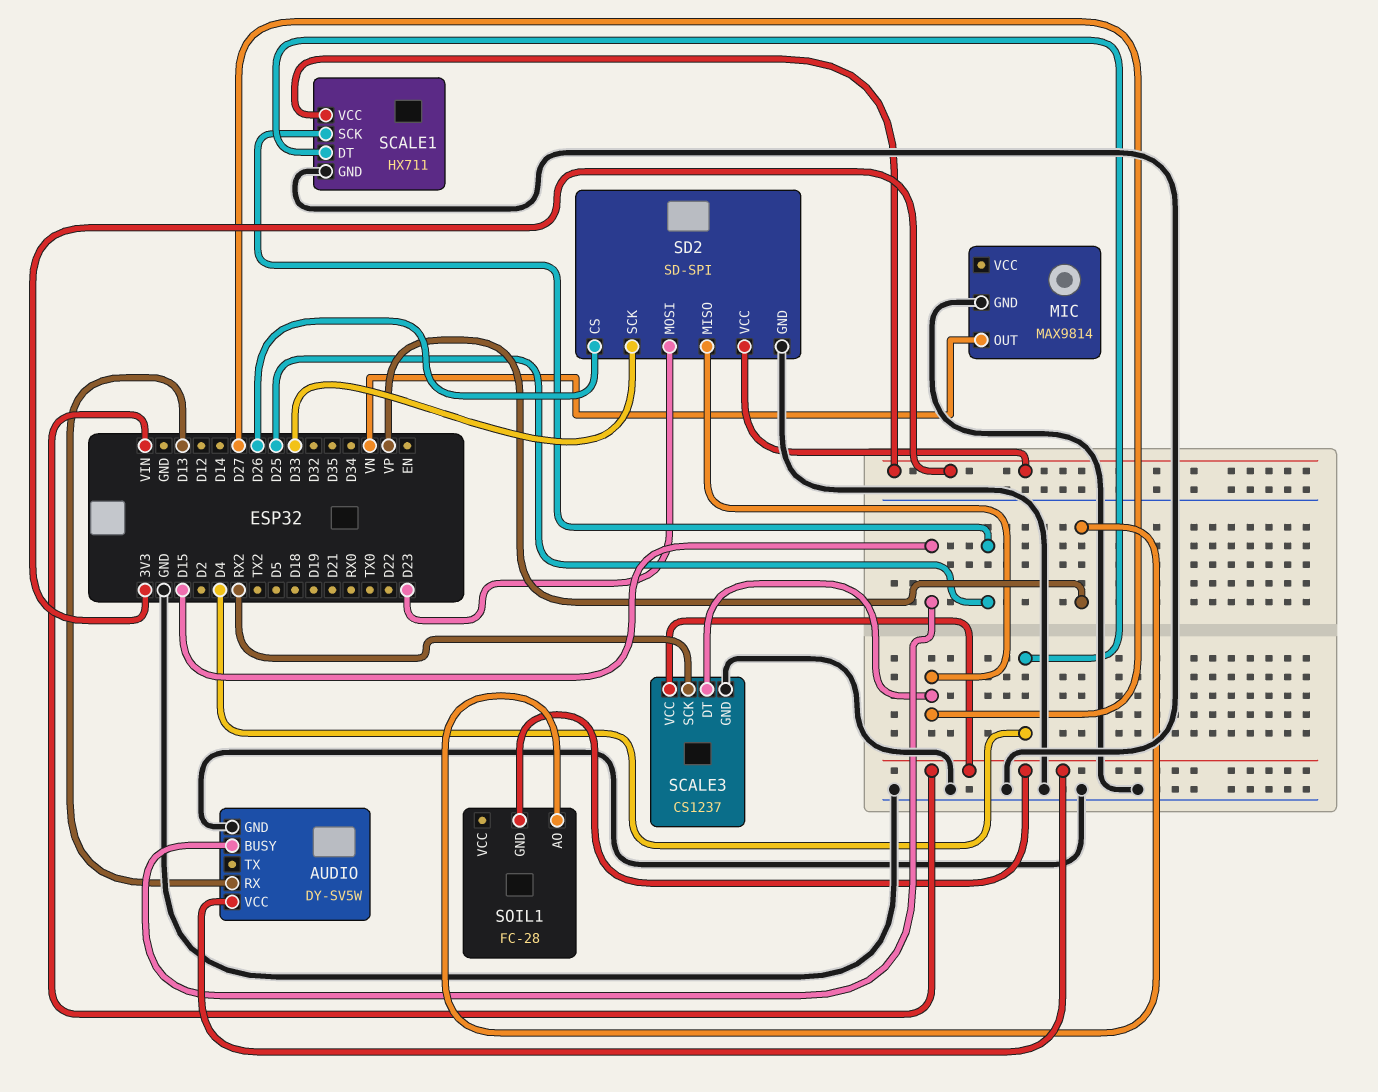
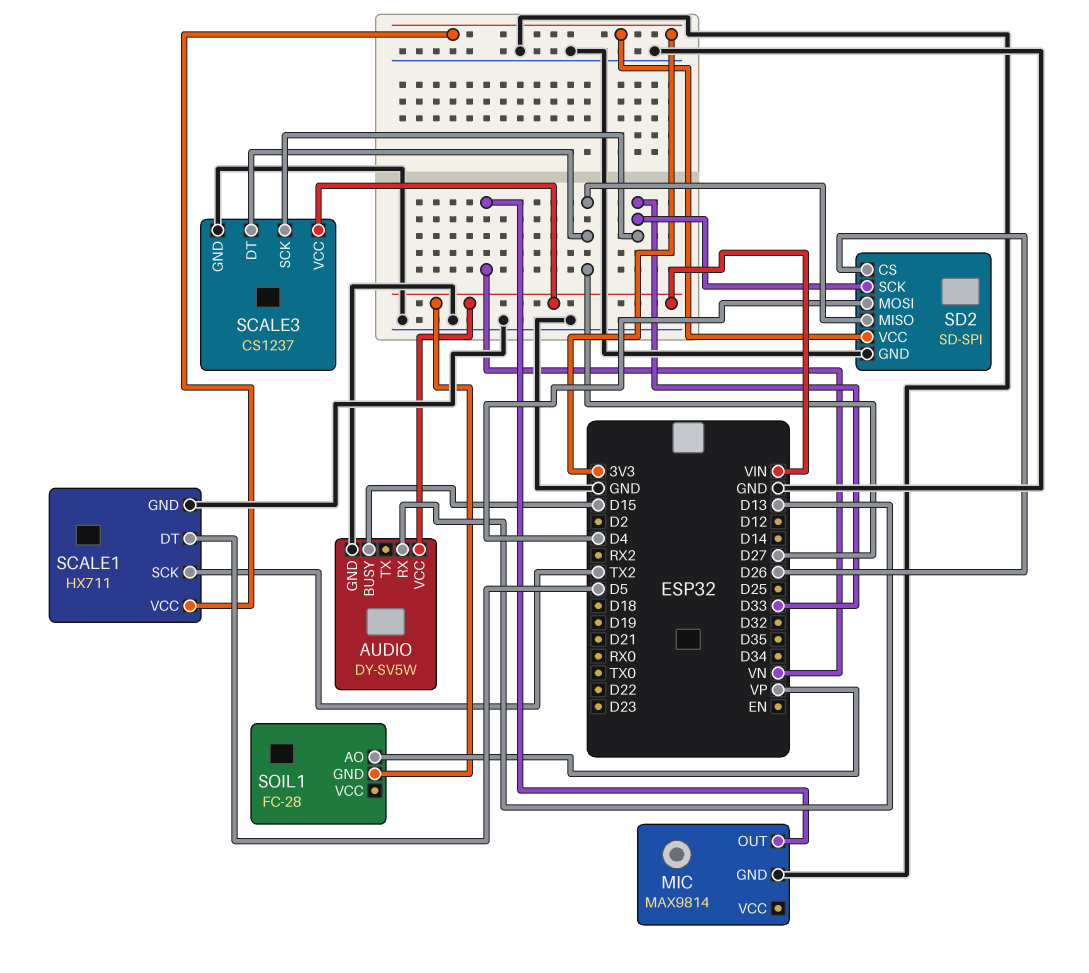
SCALE1 pin DT: D4 -> D5
SCALE1 pin SCK: D25 -> TX2
SCALE3 pin SCK: RX2 -> D33
SD2 pin MOSI: D23 -> D4

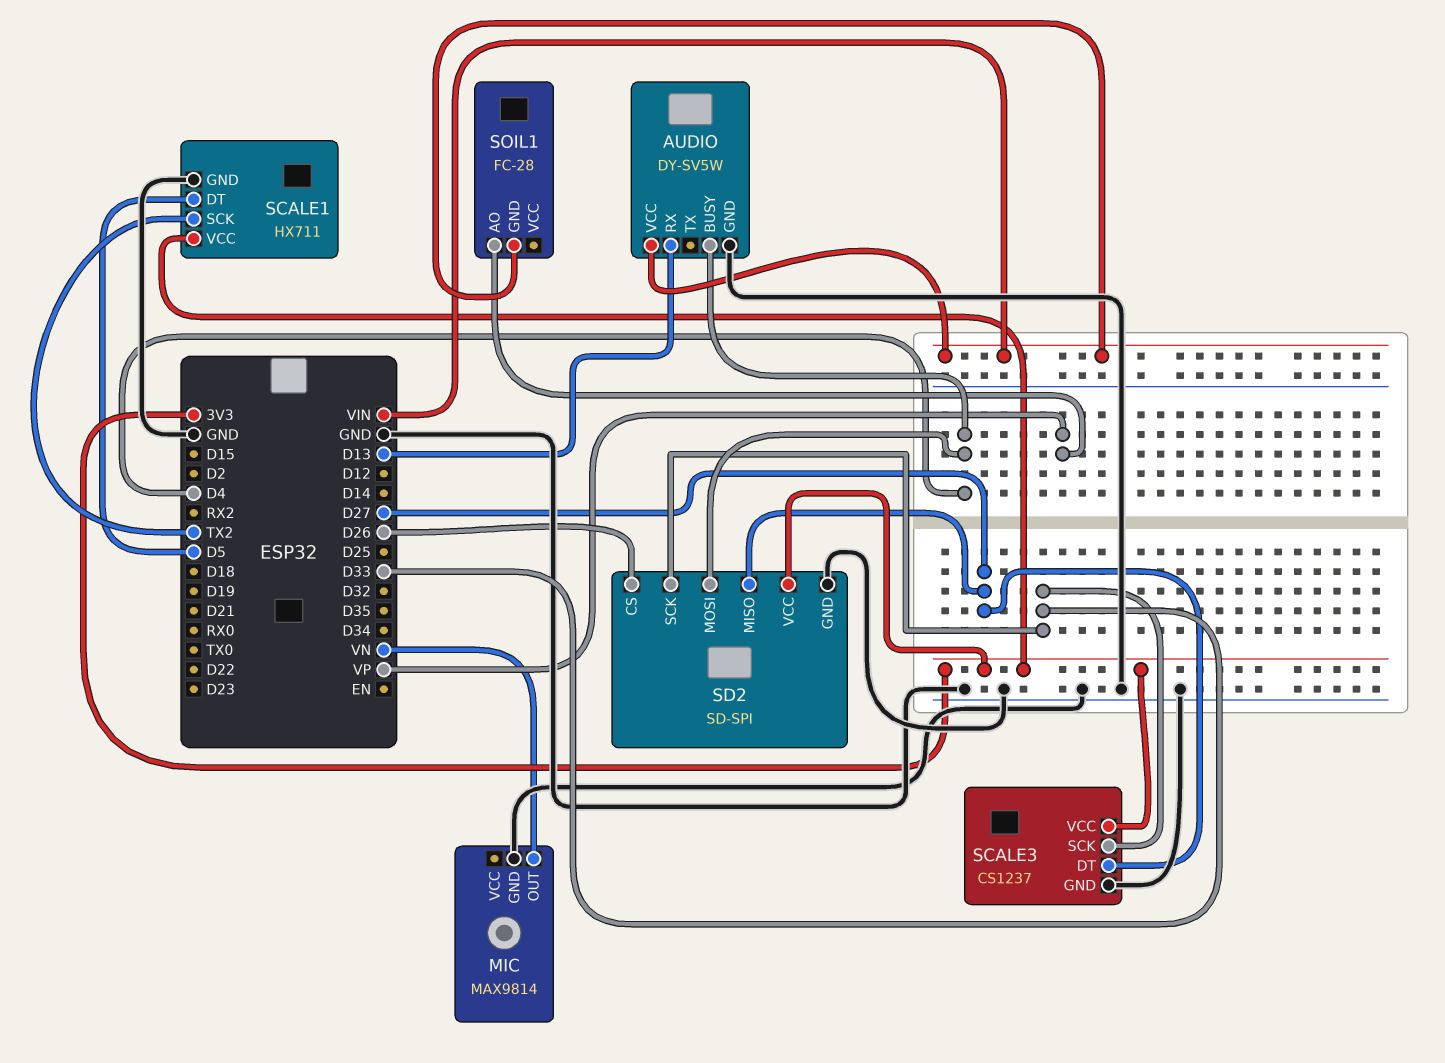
AUDIO pin BUSY: D15 -> D4
SCALE3 pin VCC: VIN -> 3V3

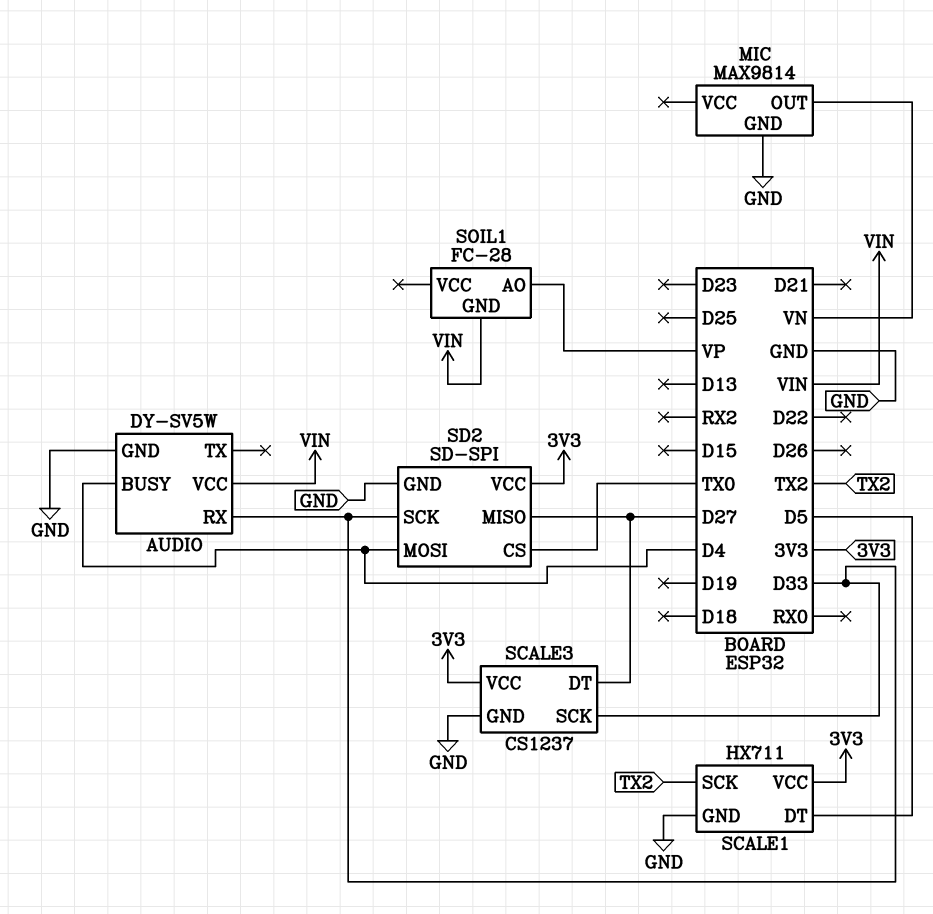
AUDIO pin RX: D13 -> D33
SD2 pin CS: D26 -> TX0

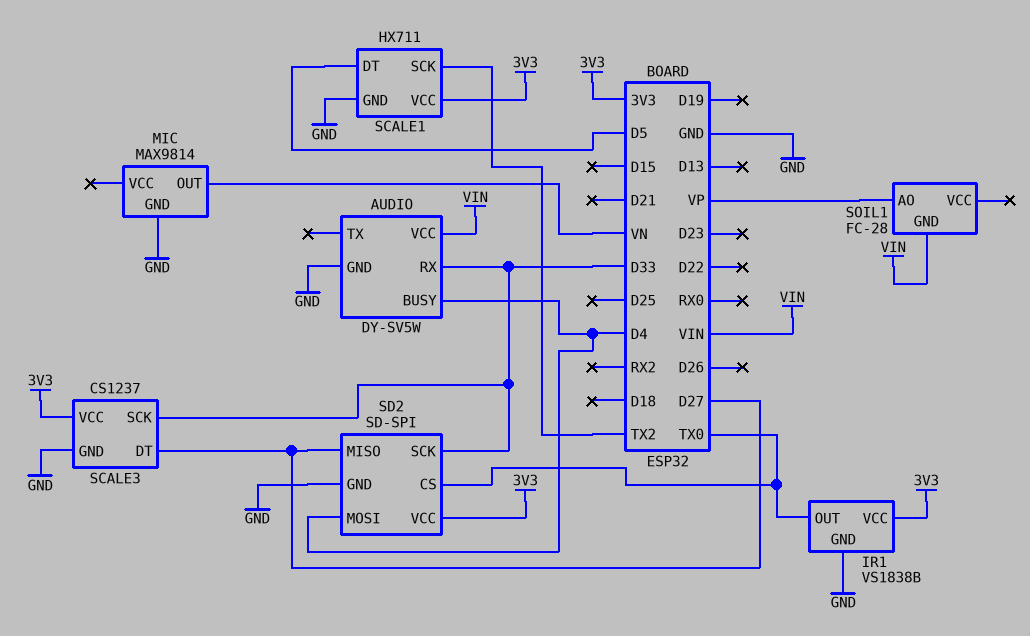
IR1: none -> VS1838B
IR1 pin GND: none -> GND
IR1 pin OUT: none -> TX0
IR1 pin VCC: none -> 3V3

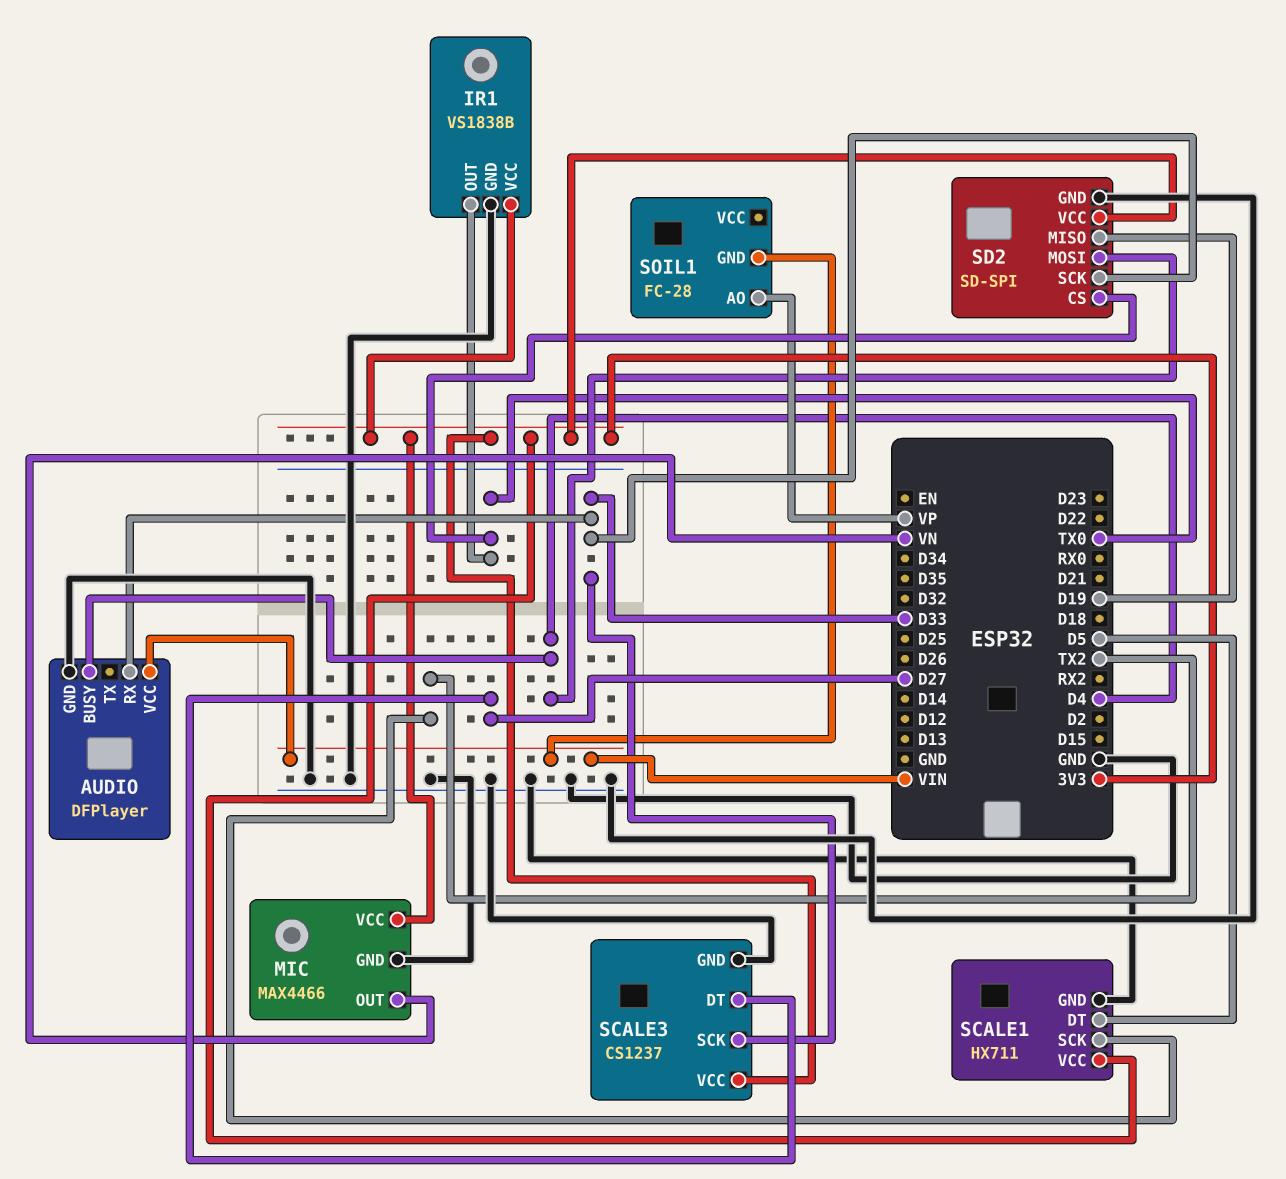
AUDIO: DY-SV5W -> DFPlayer
MIC: MAX9814 -> MAX4466
MIC pin VCC: none -> 3V3
SD2 pin MISO: D27 -> D19

